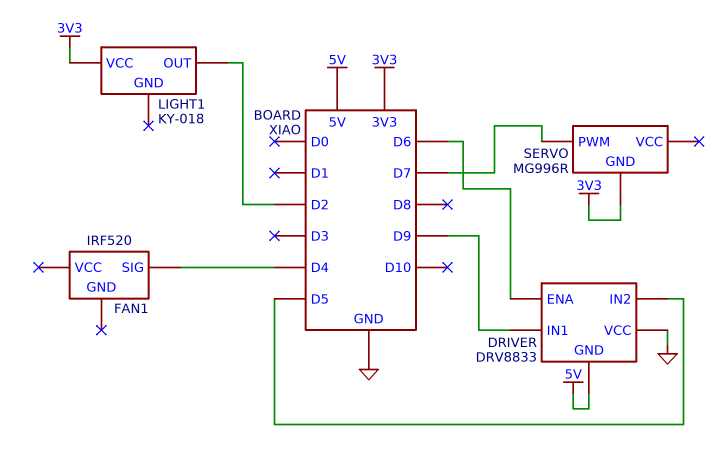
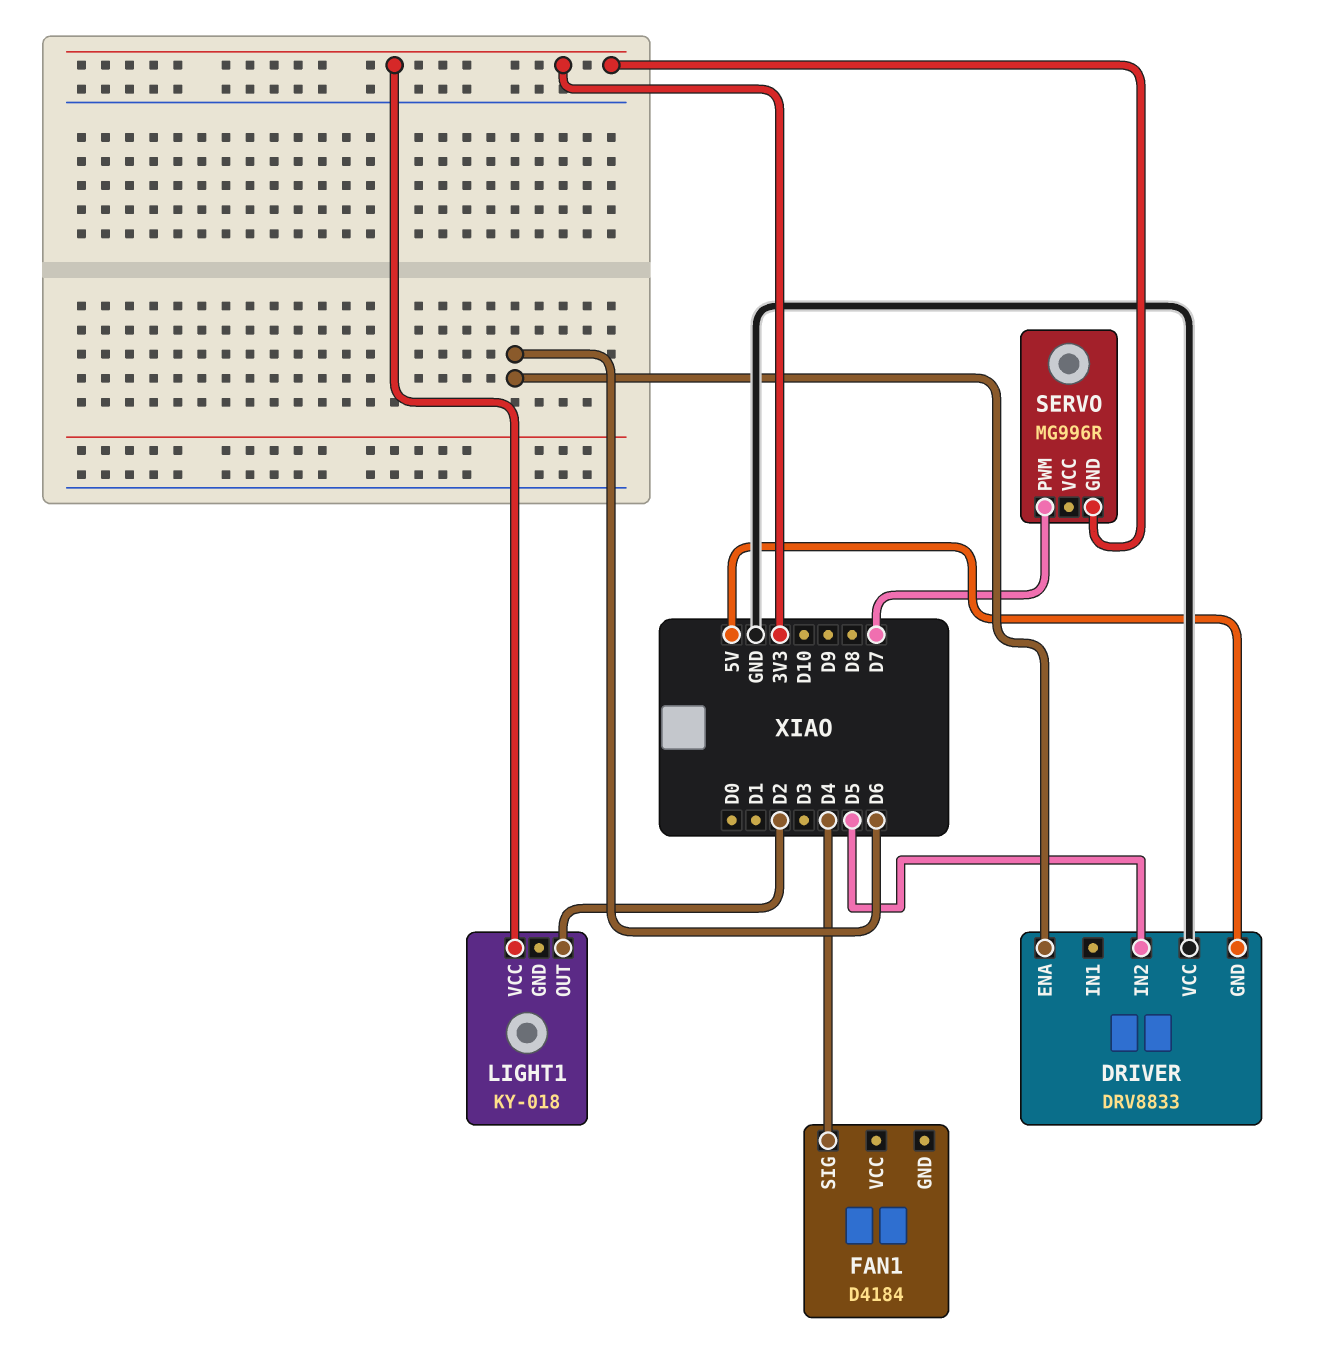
DRIVER pin IN1: D9 -> none
FAN1: IRF520 -> D4184

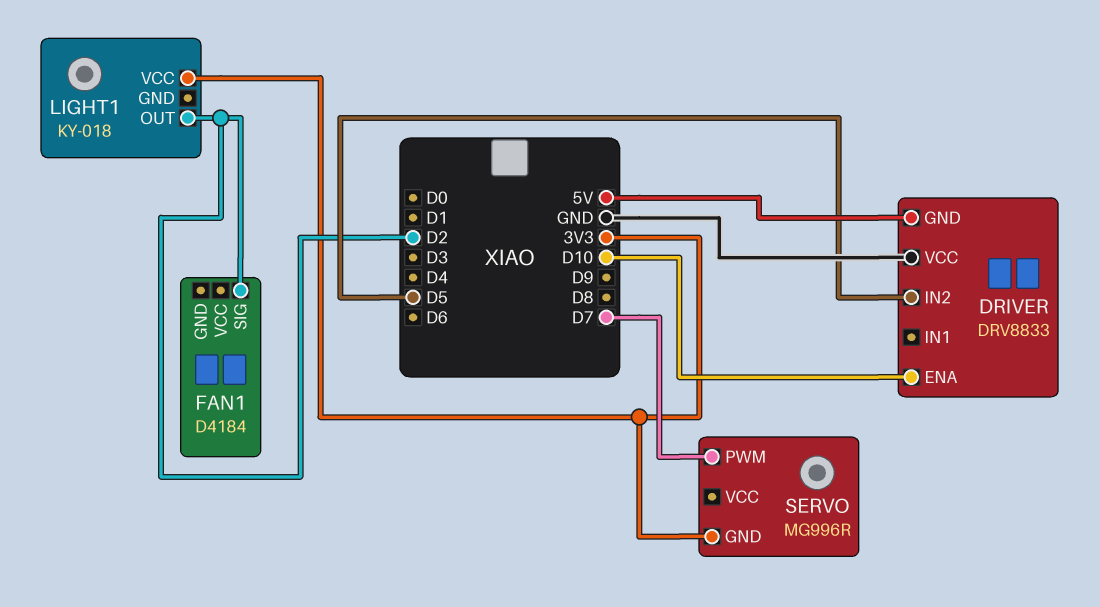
DRIVER pin ENA: D6 -> D10
FAN1 pin SIG: D4 -> D2

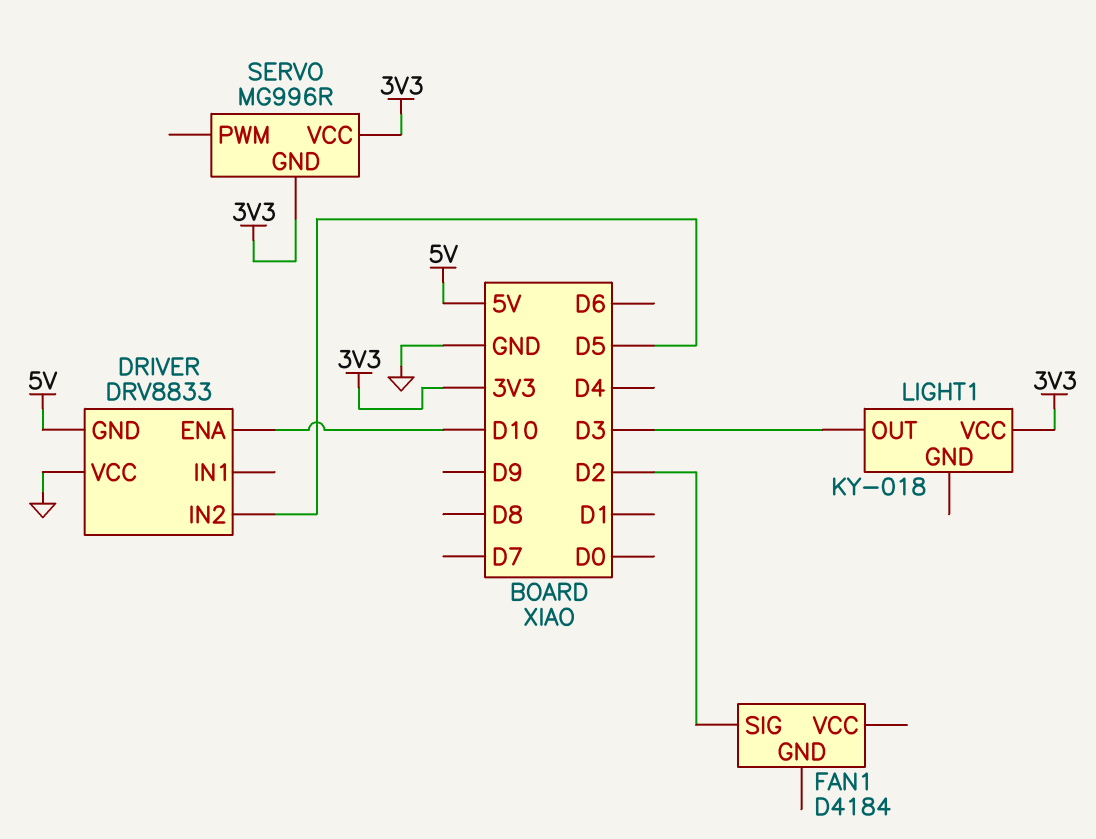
LIGHT1 pin OUT: D2 -> D3
SERVO pin PWM: D7 -> none
SERVO pin VCC: none -> 3V3

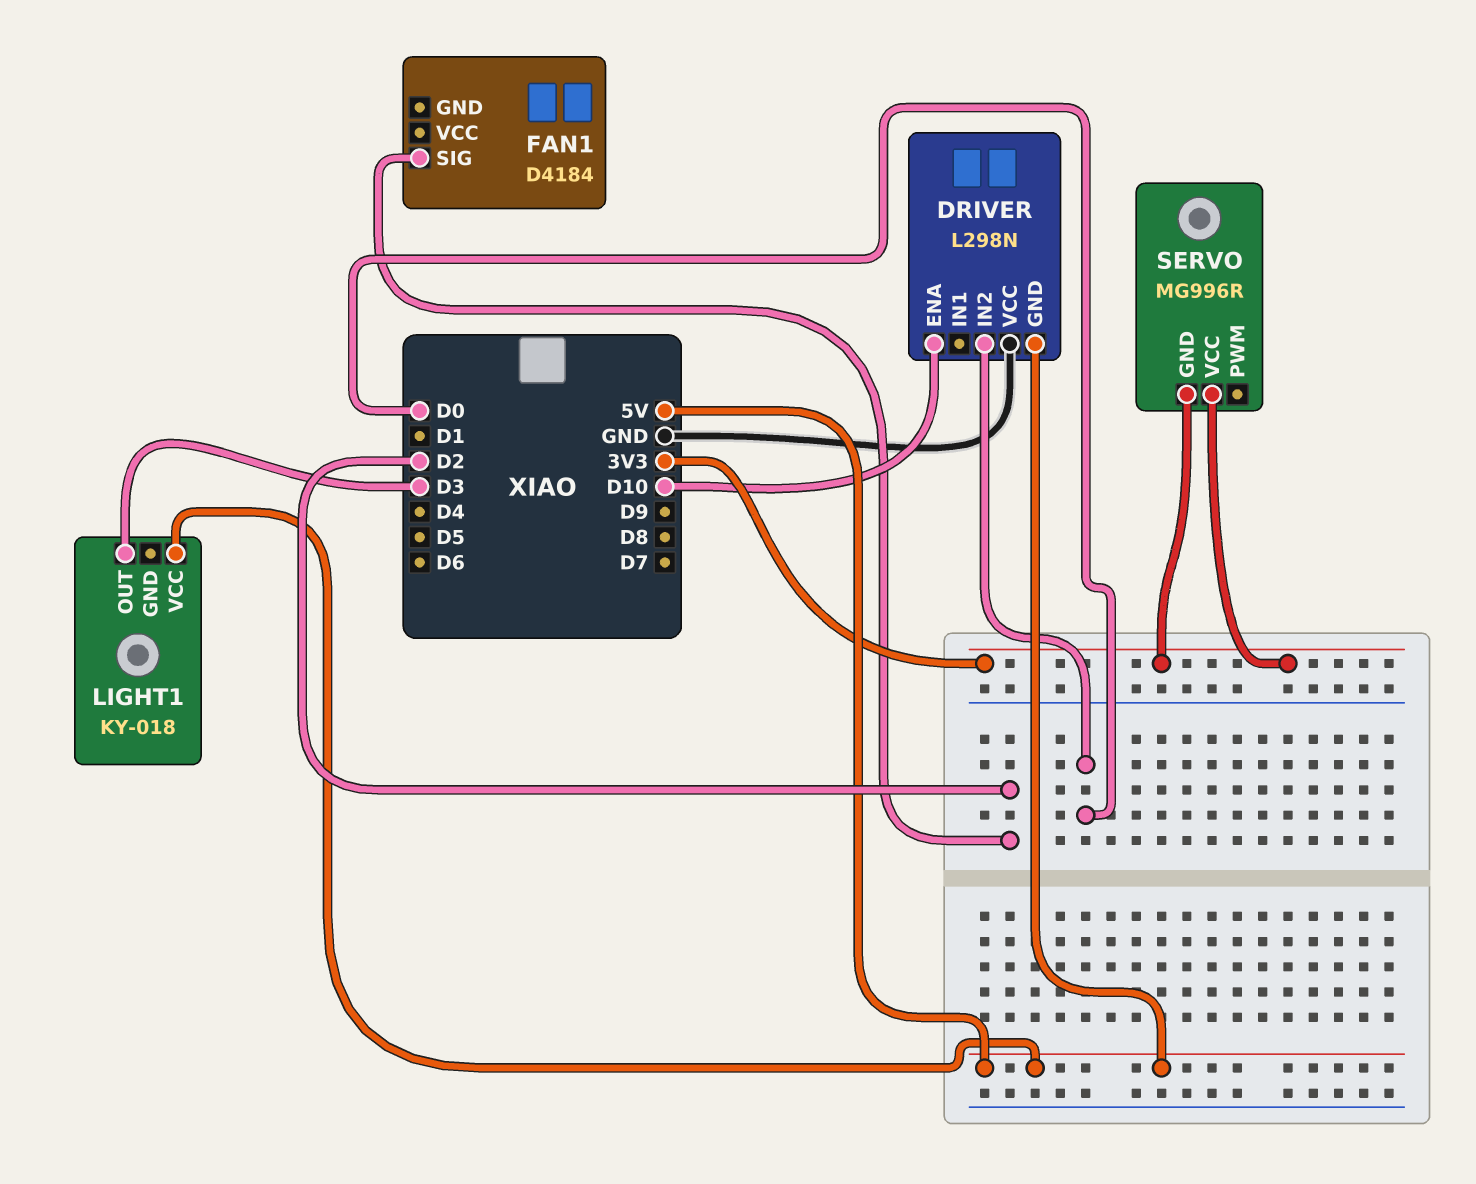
DRIVER: DRV8833 -> L298N
DRIVER pin IN2: D5 -> D0
LIGHT1 pin VCC: 3V3 -> 5V

